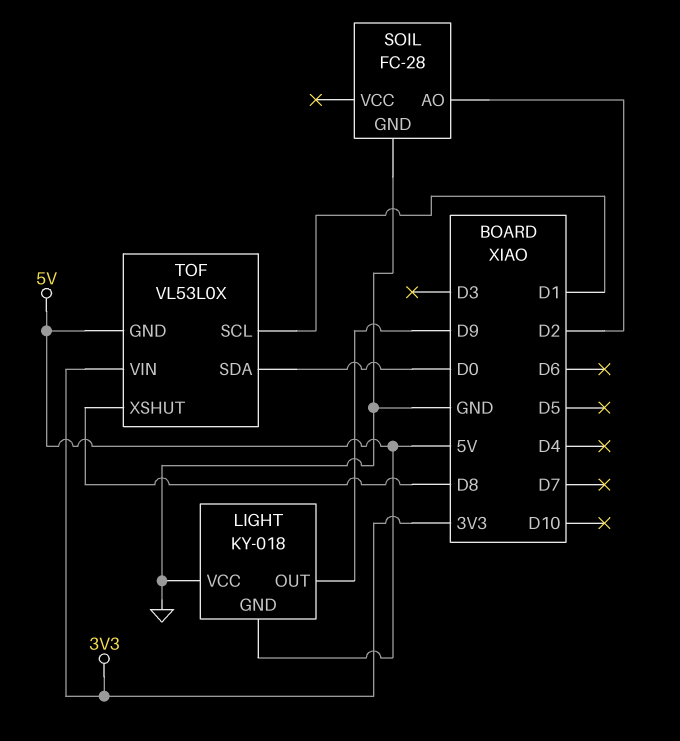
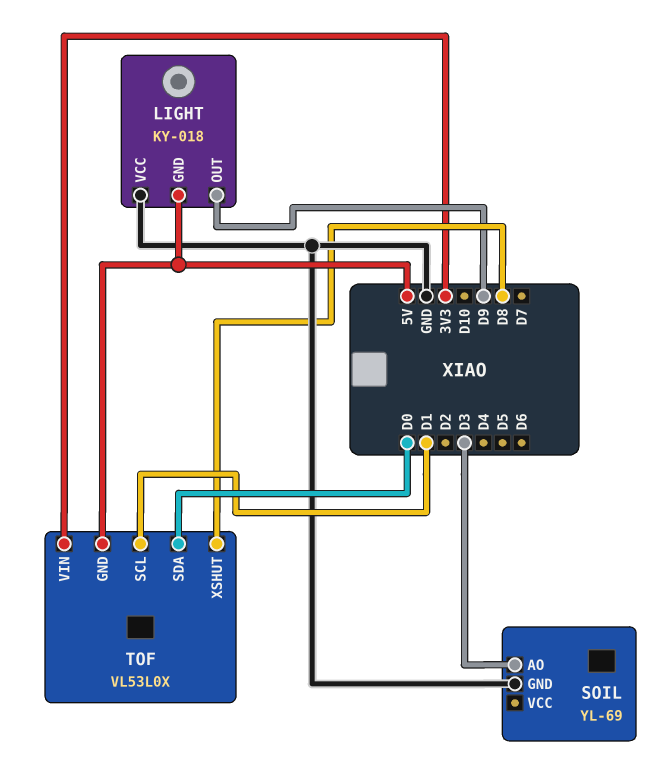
SOIL: FC-28 -> YL-69
SOIL pin AO: D2 -> D3

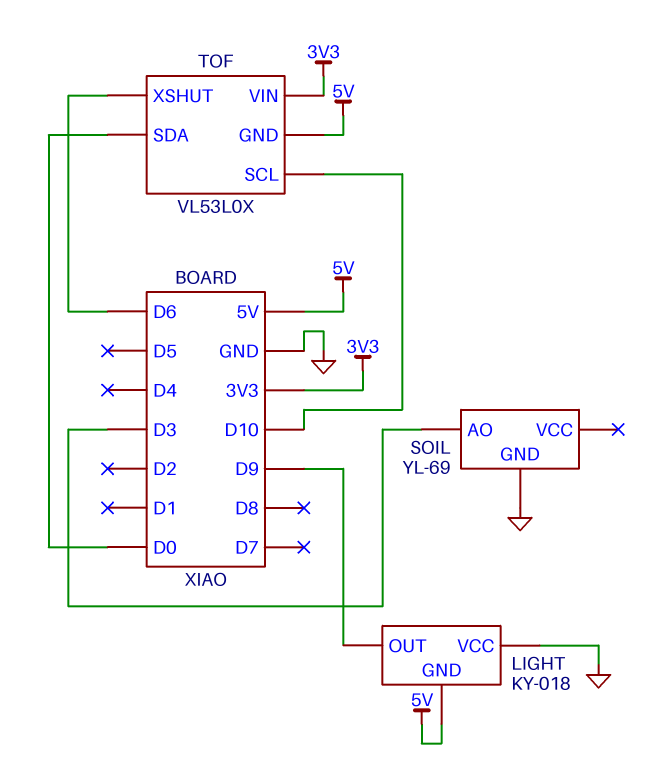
TOF pin SCL: D1 -> D10
TOF pin XSHUT: D8 -> D6

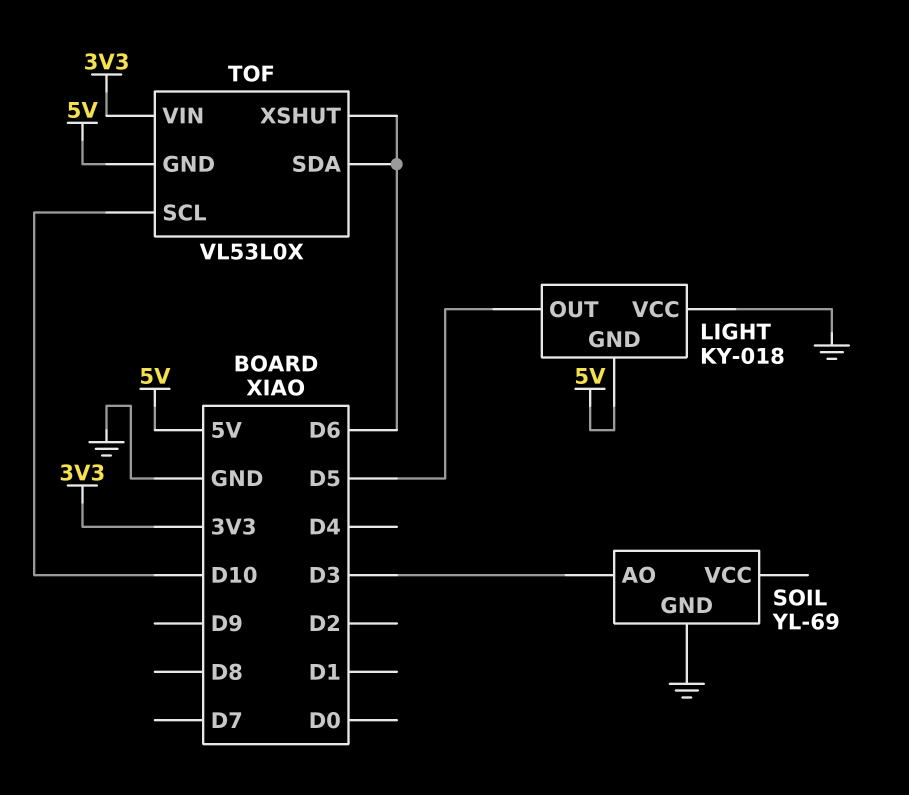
LIGHT pin OUT: D9 -> D5
TOF pin SDA: D0 -> D6

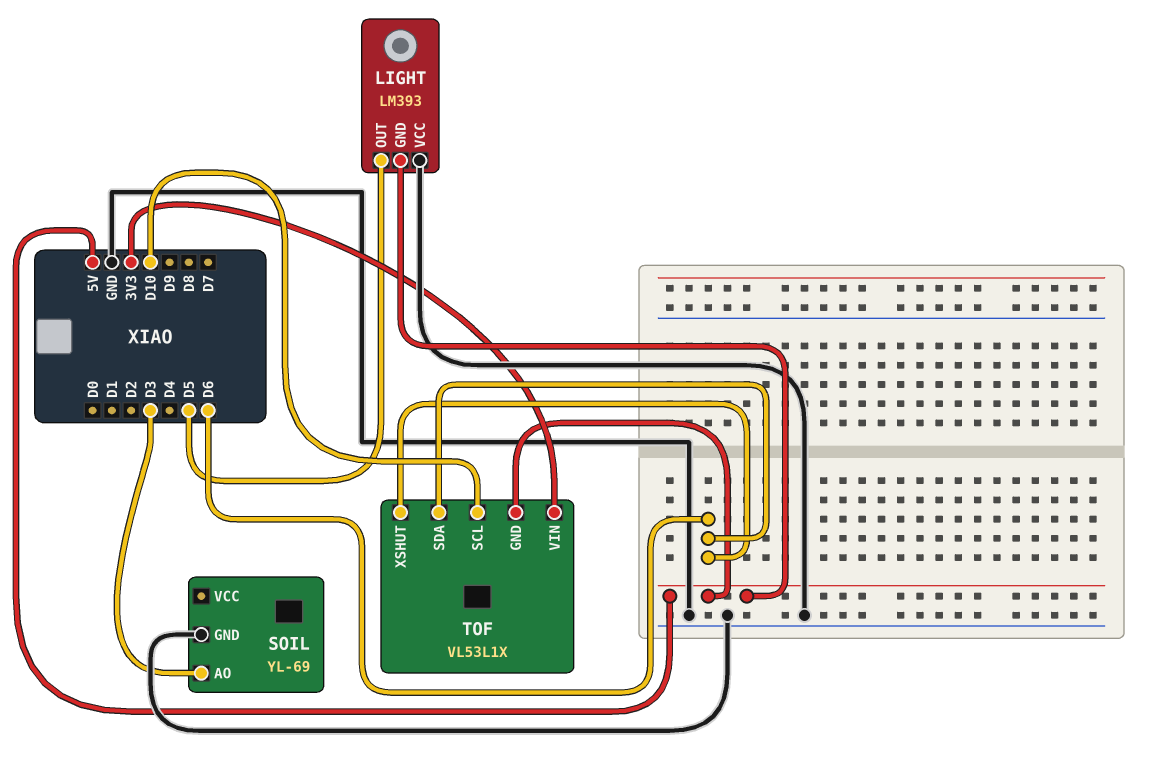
LIGHT: KY-018 -> LM393
TOF: VL53L0X -> VL53L1X

